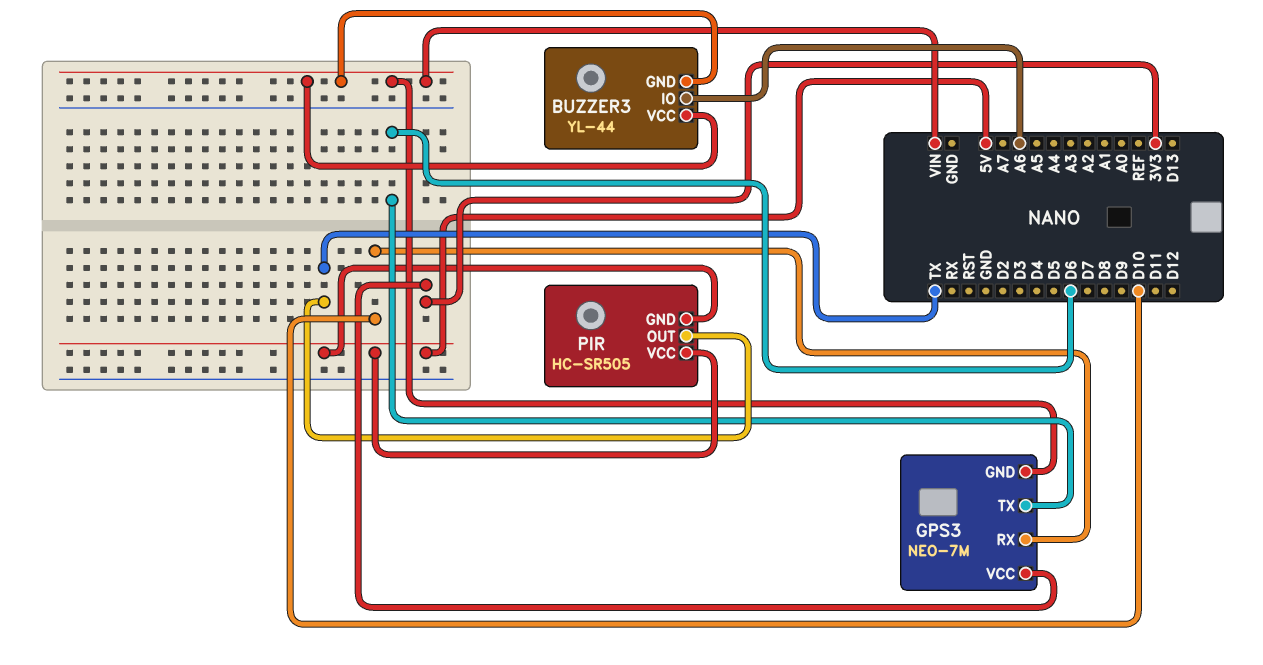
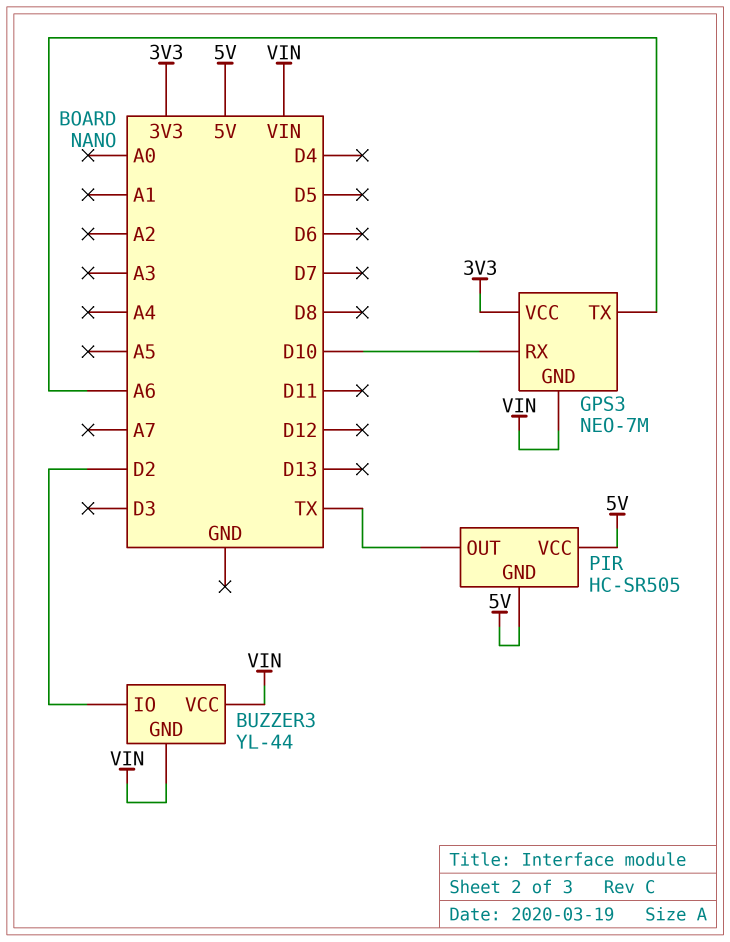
BUZZER3 pin IO: A6 -> D2
GPS3 pin TX: D6 -> A6

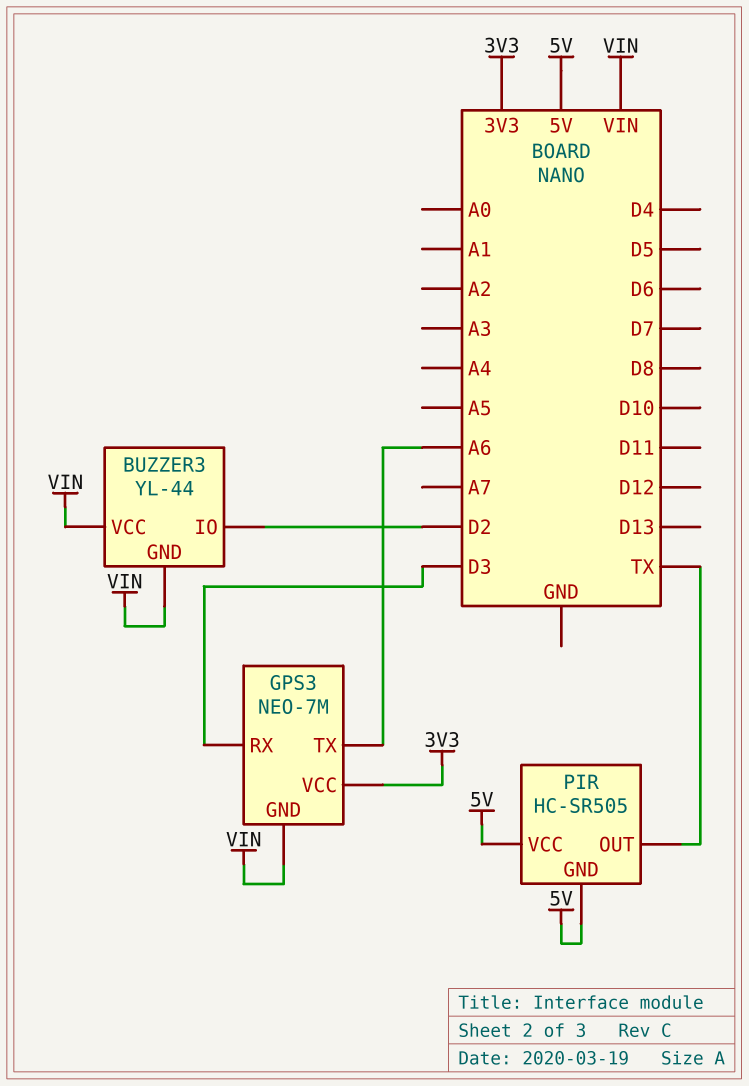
GPS3 pin RX: D10 -> D3

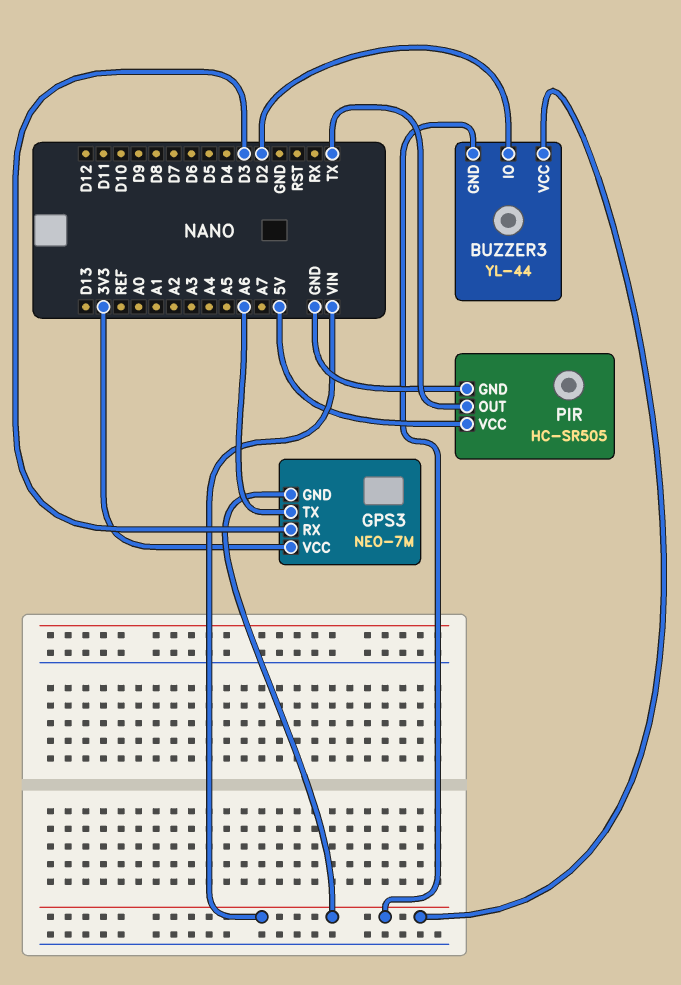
PIR pin GND: 5V -> GND

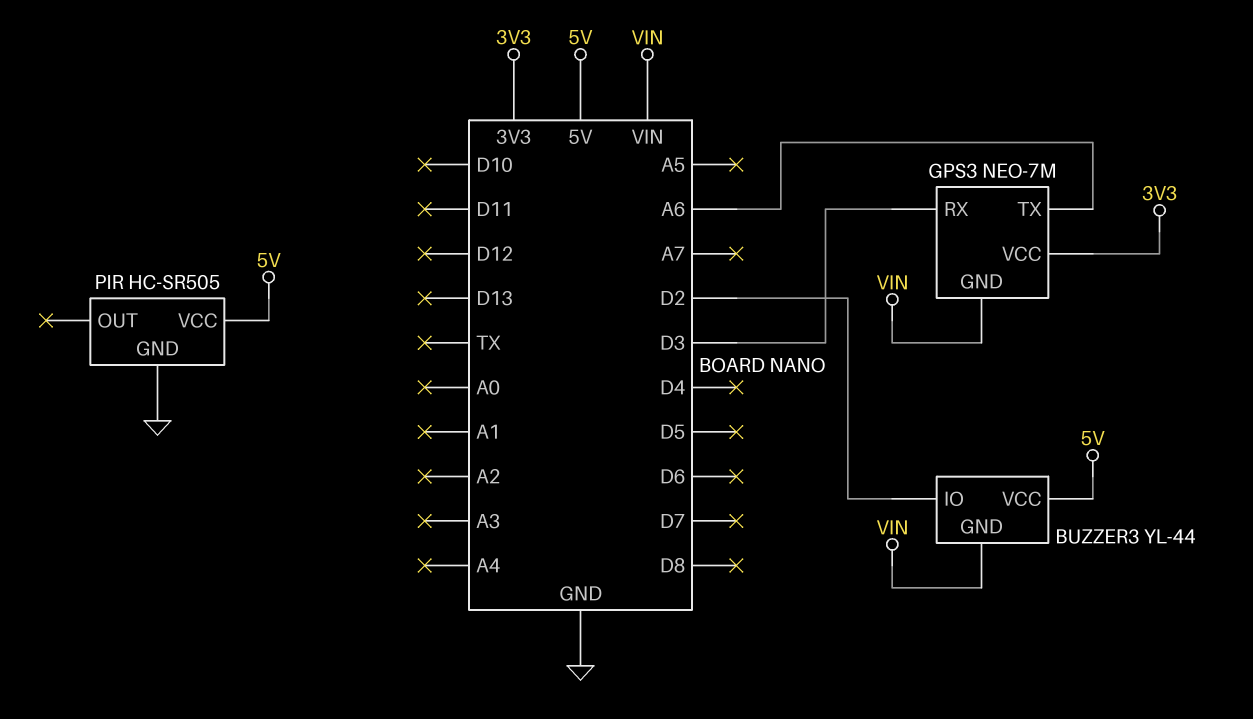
BUZZER3 pin VCC: VIN -> 5V
PIR pin OUT: TX -> none

